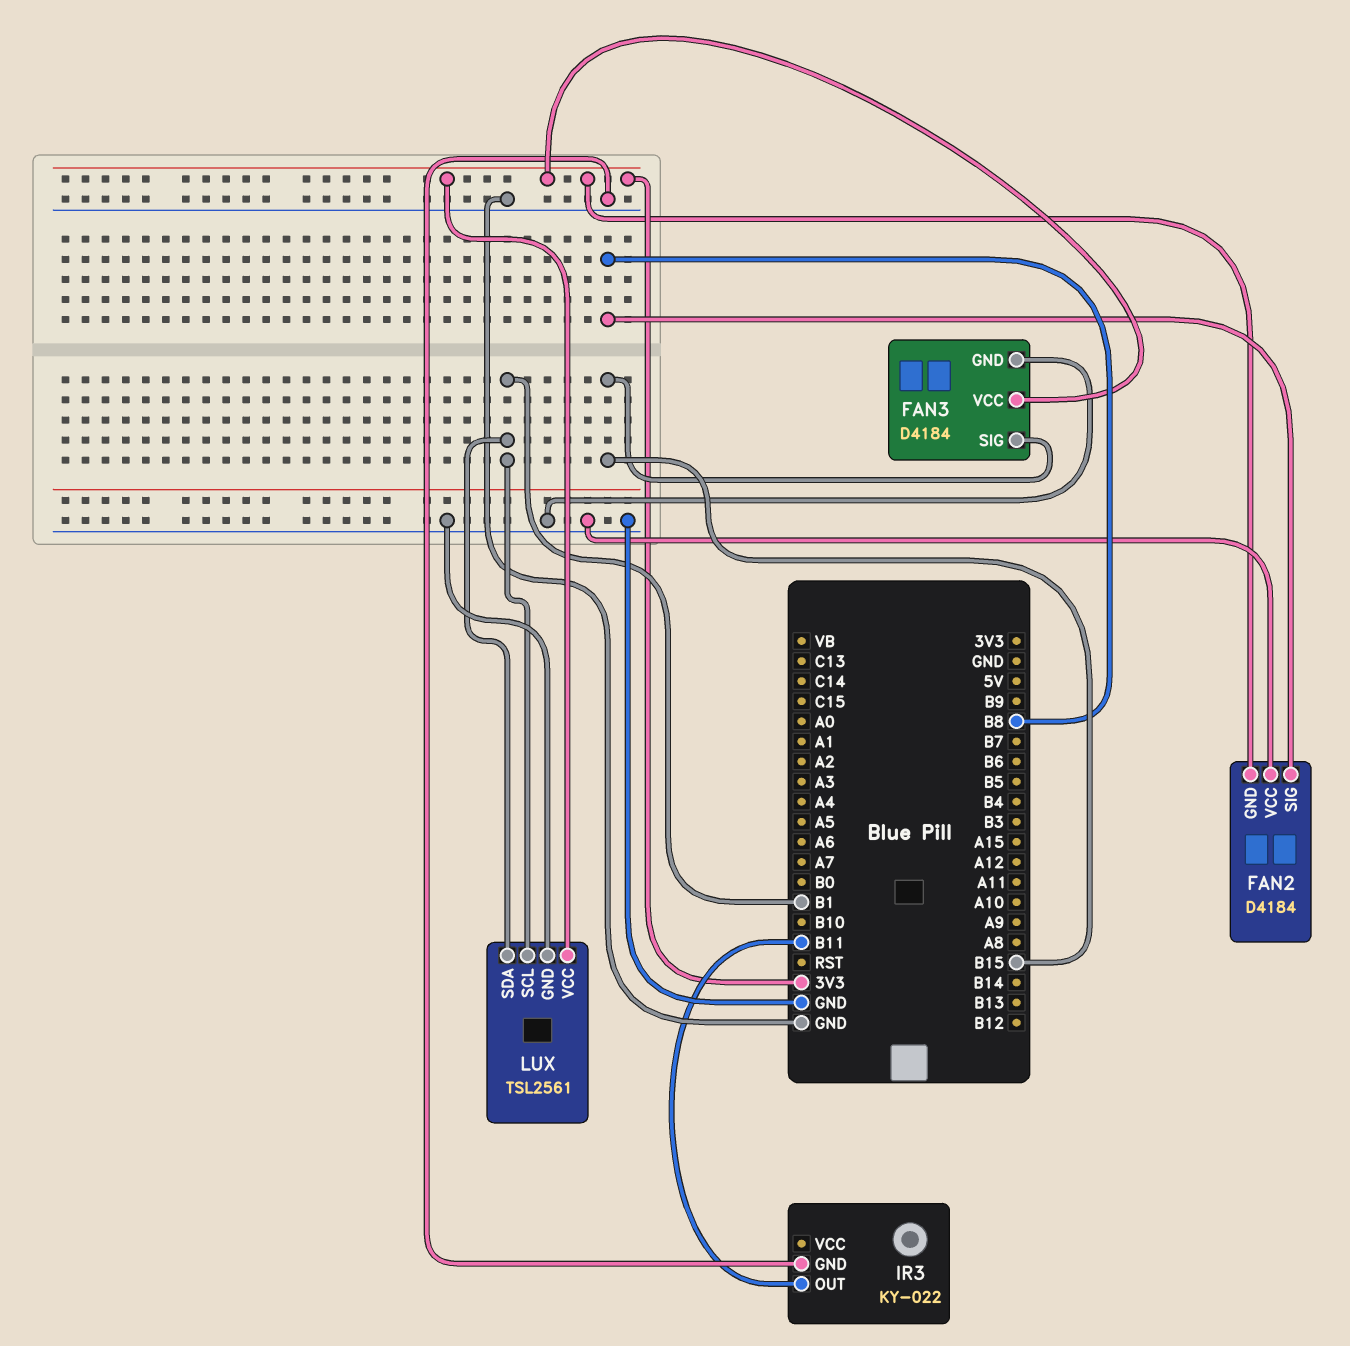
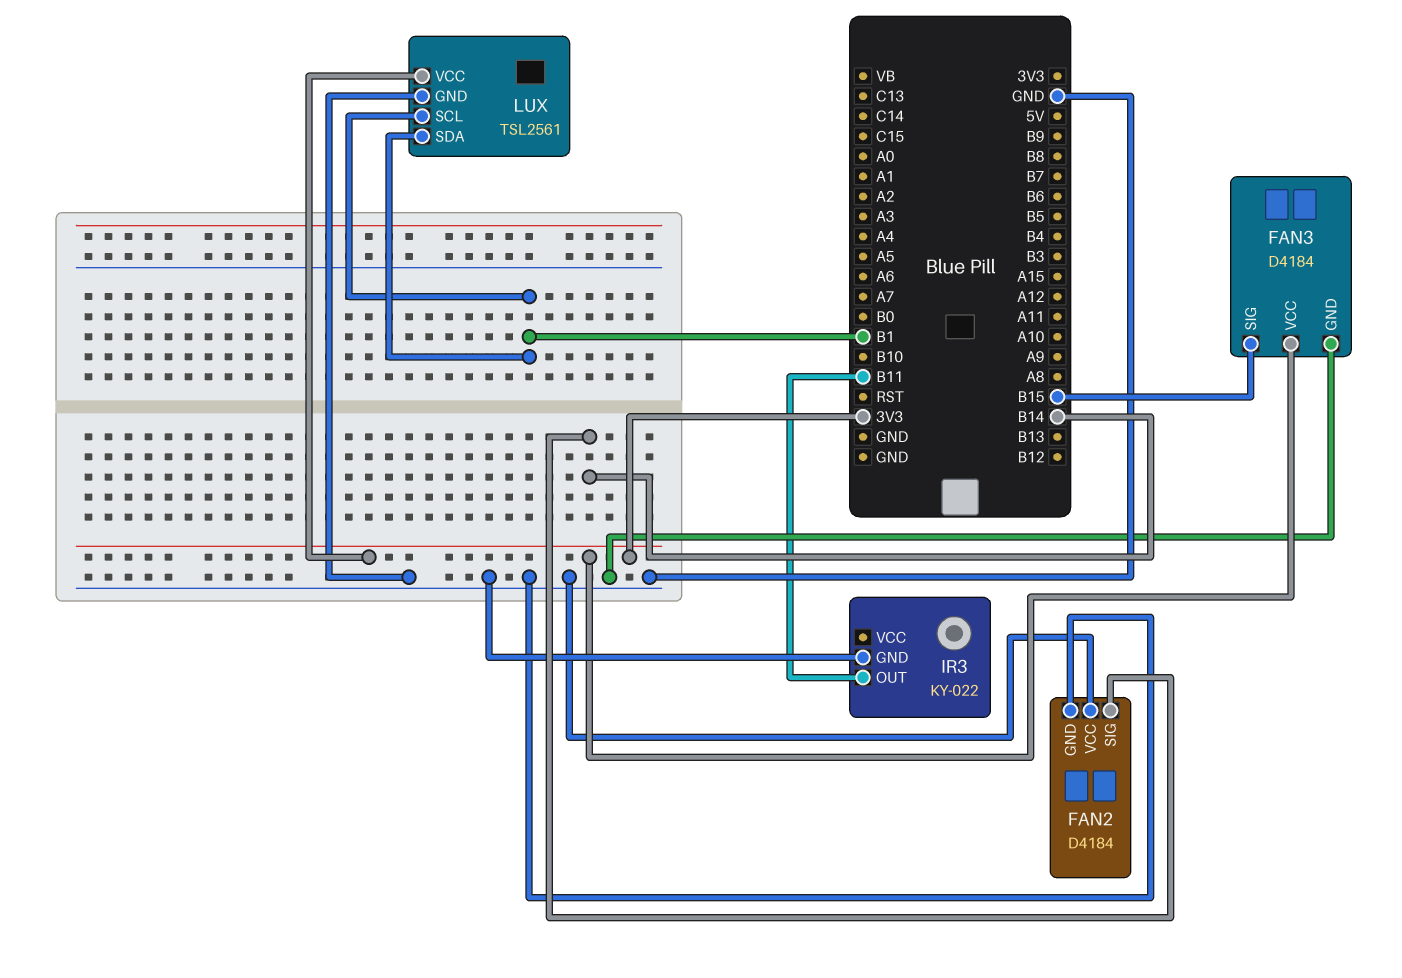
FAN2 pin GND: 3V3 -> GND
FAN2 pin SIG: B8 -> B14

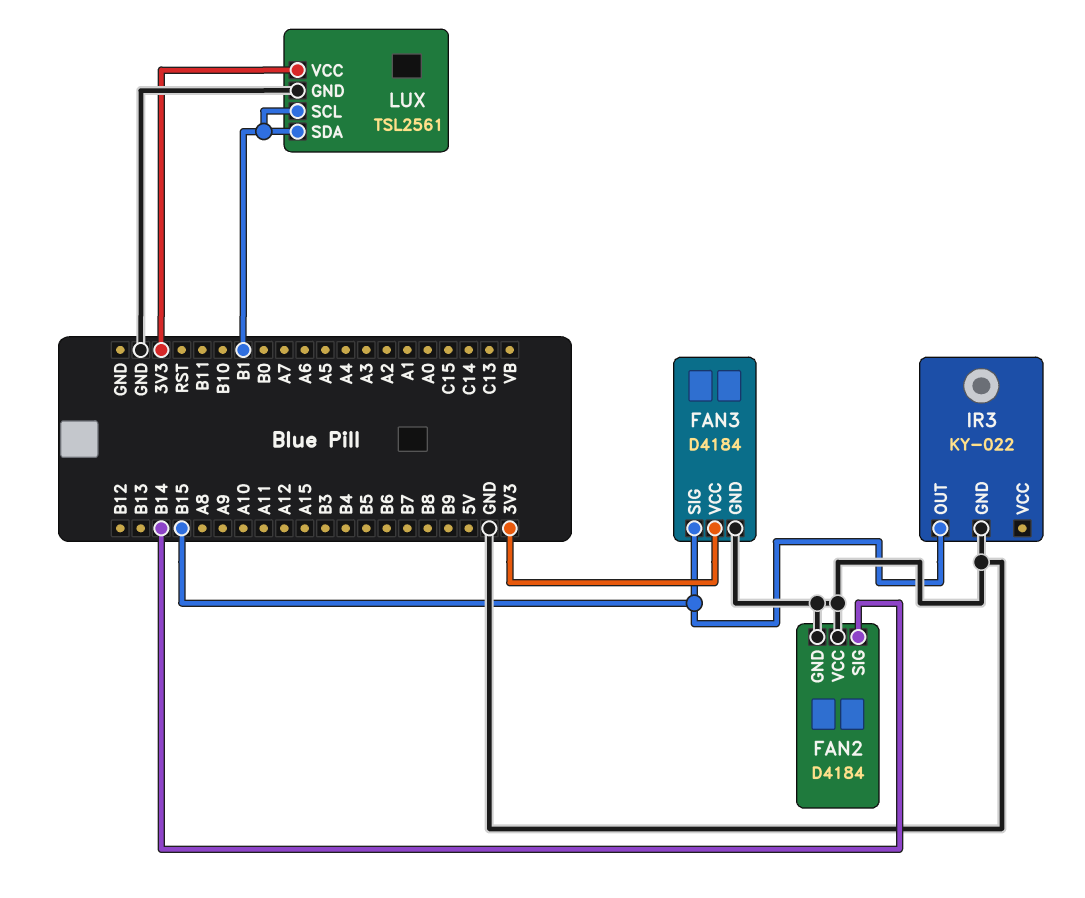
IR3 pin OUT: B11 -> B15

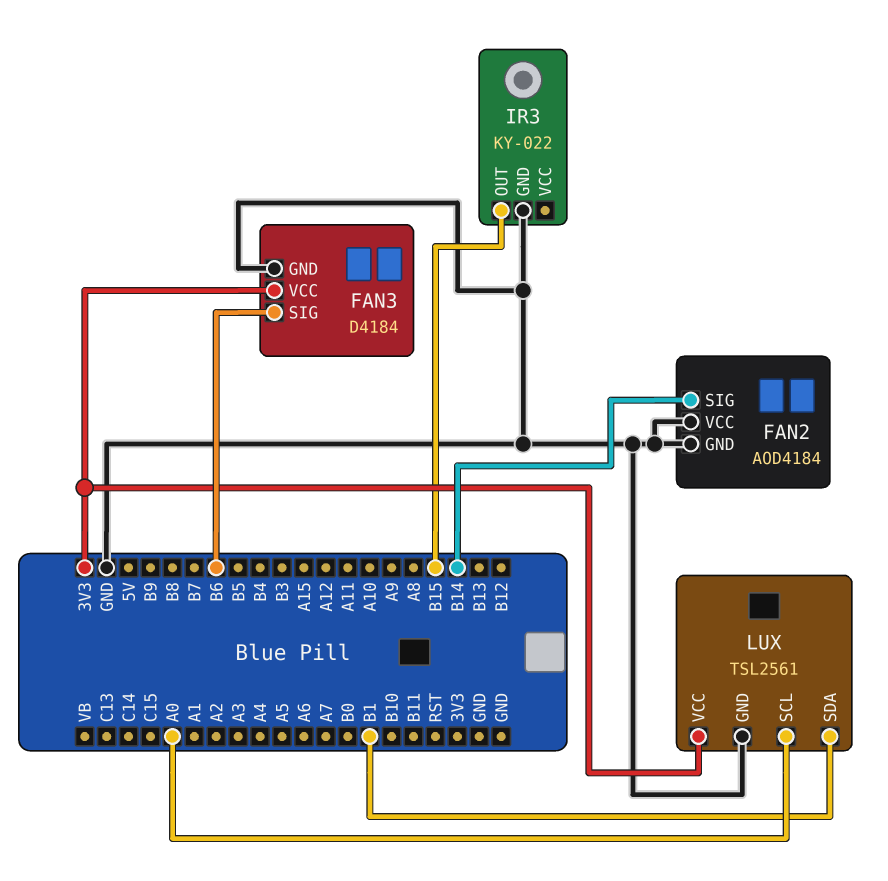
FAN2: D4184 -> AOD4184
FAN3 pin SIG: B15 -> B6
LUX pin SCL: B1 -> A0

